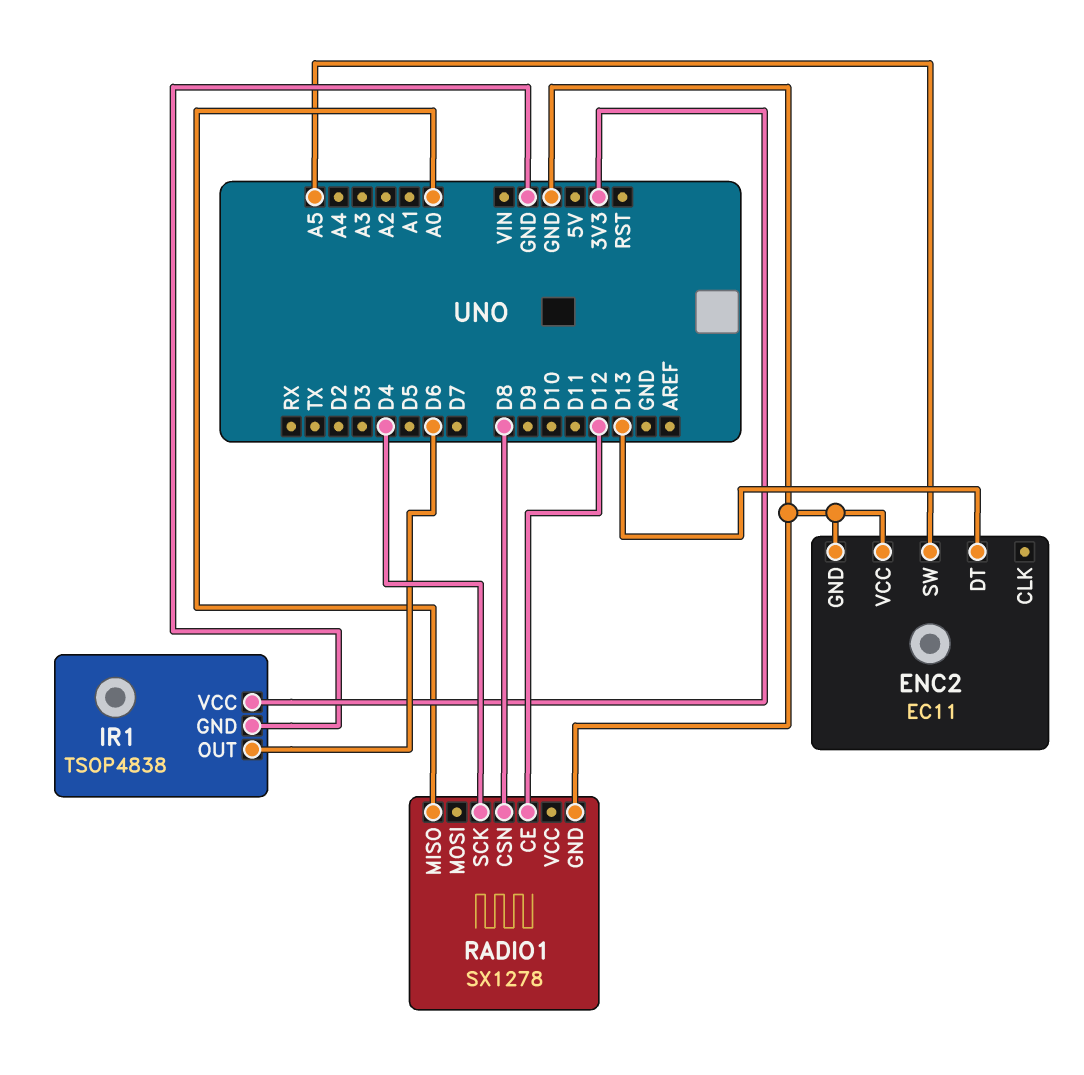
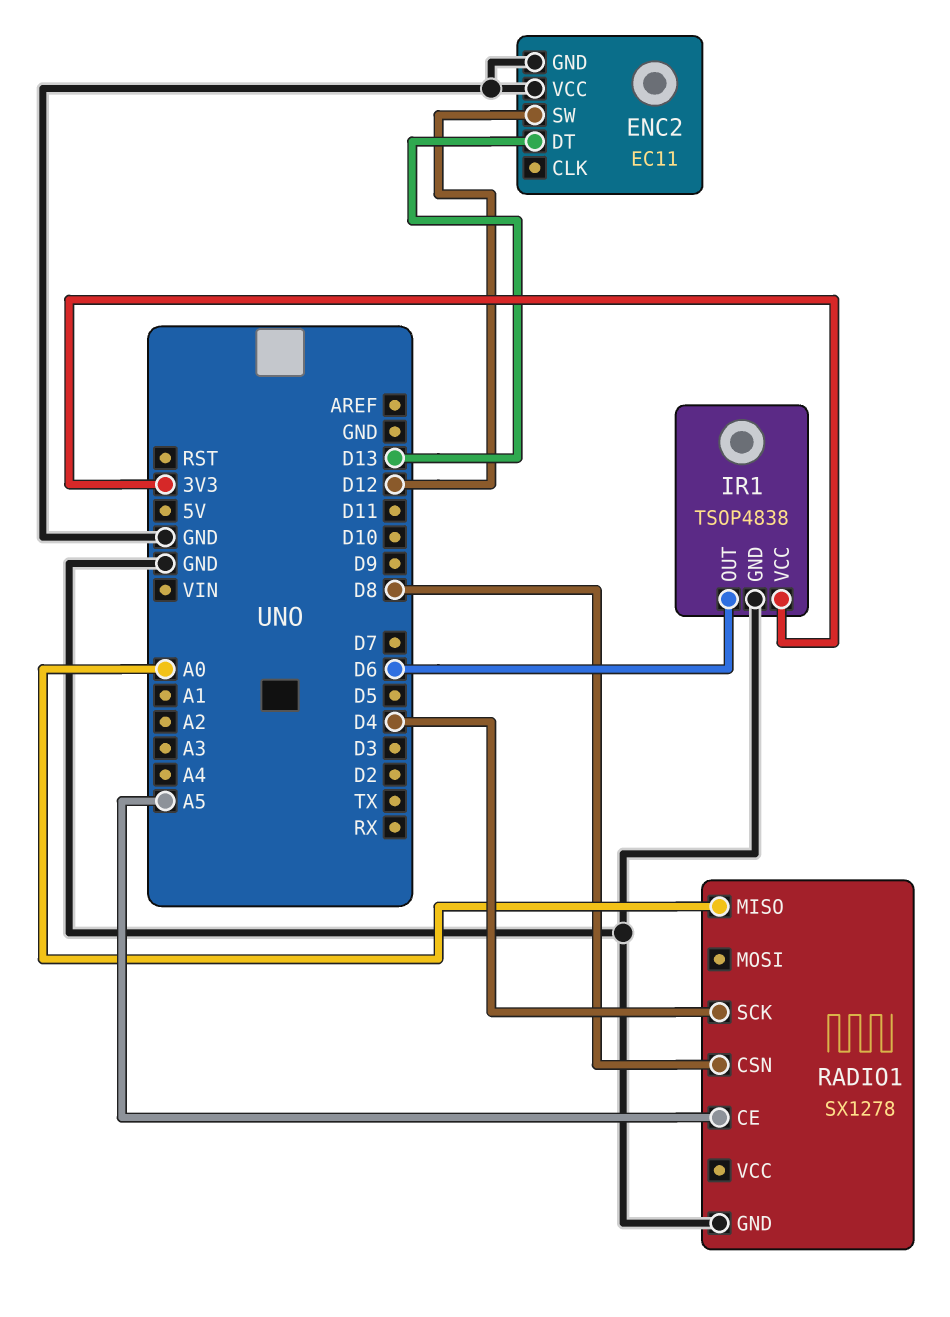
ENC2 pin SW: A5 -> D12
RADIO1 pin CE: D12 -> A5

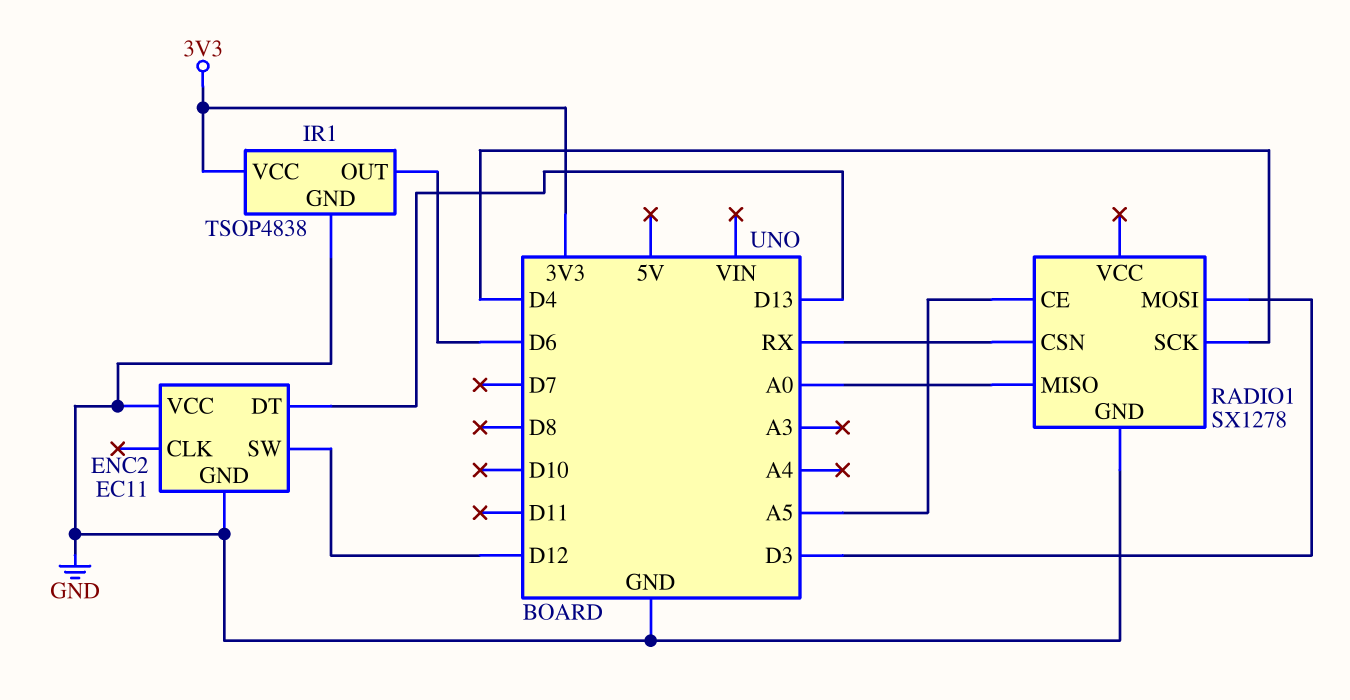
RADIO1 pin CSN: D8 -> RX
RADIO1 pin MOSI: none -> D3

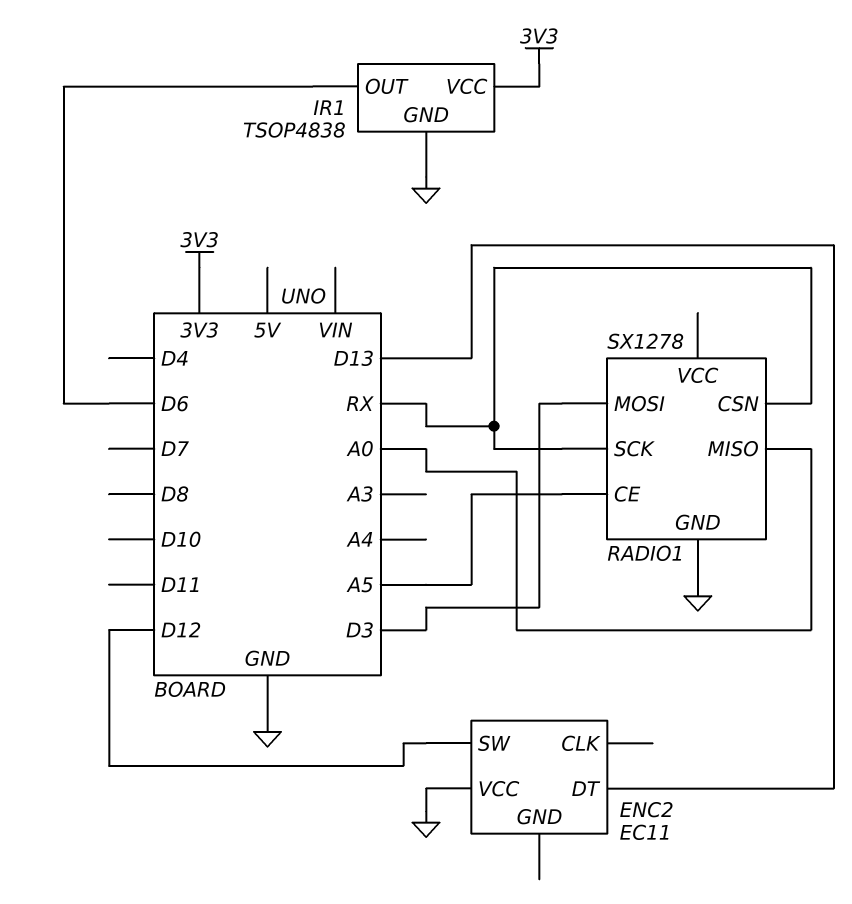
ENC2 pin GND: GND -> none
RADIO1 pin SCK: D4 -> RX

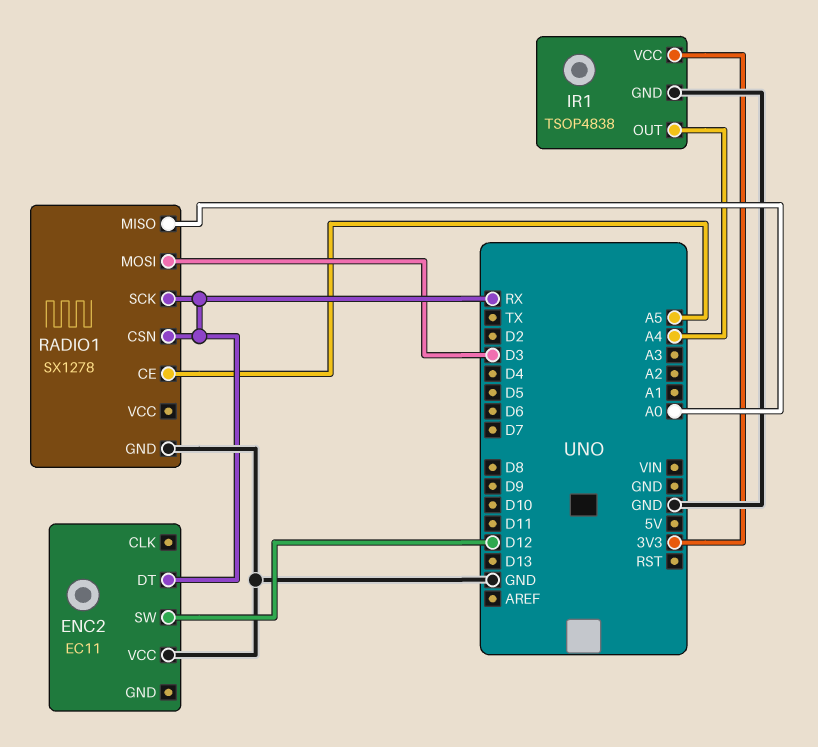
ENC2 pin DT: D13 -> RX
IR1 pin OUT: D6 -> A4

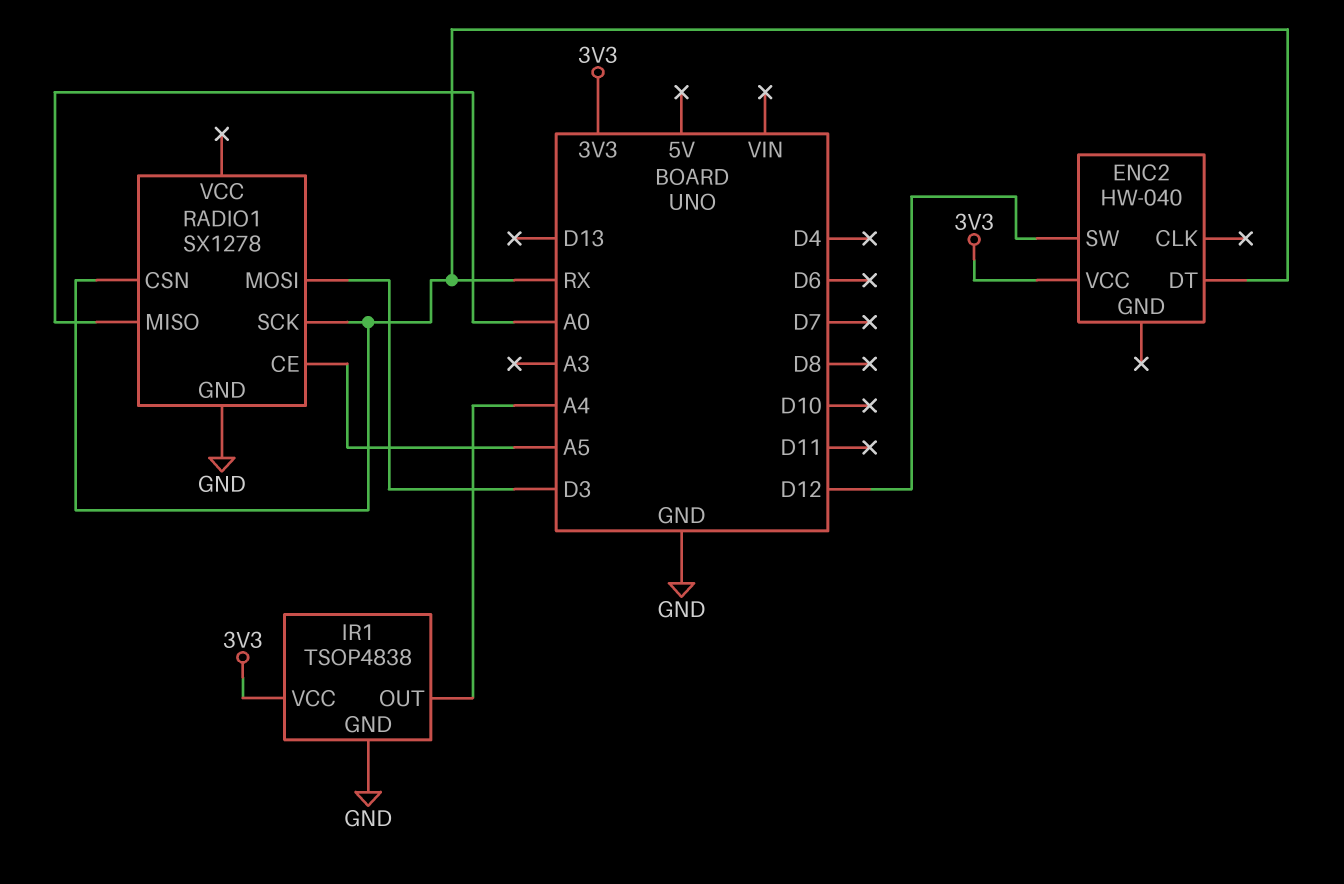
ENC2: EC11 -> HW-040
ENC2 pin VCC: GND -> 3V3

